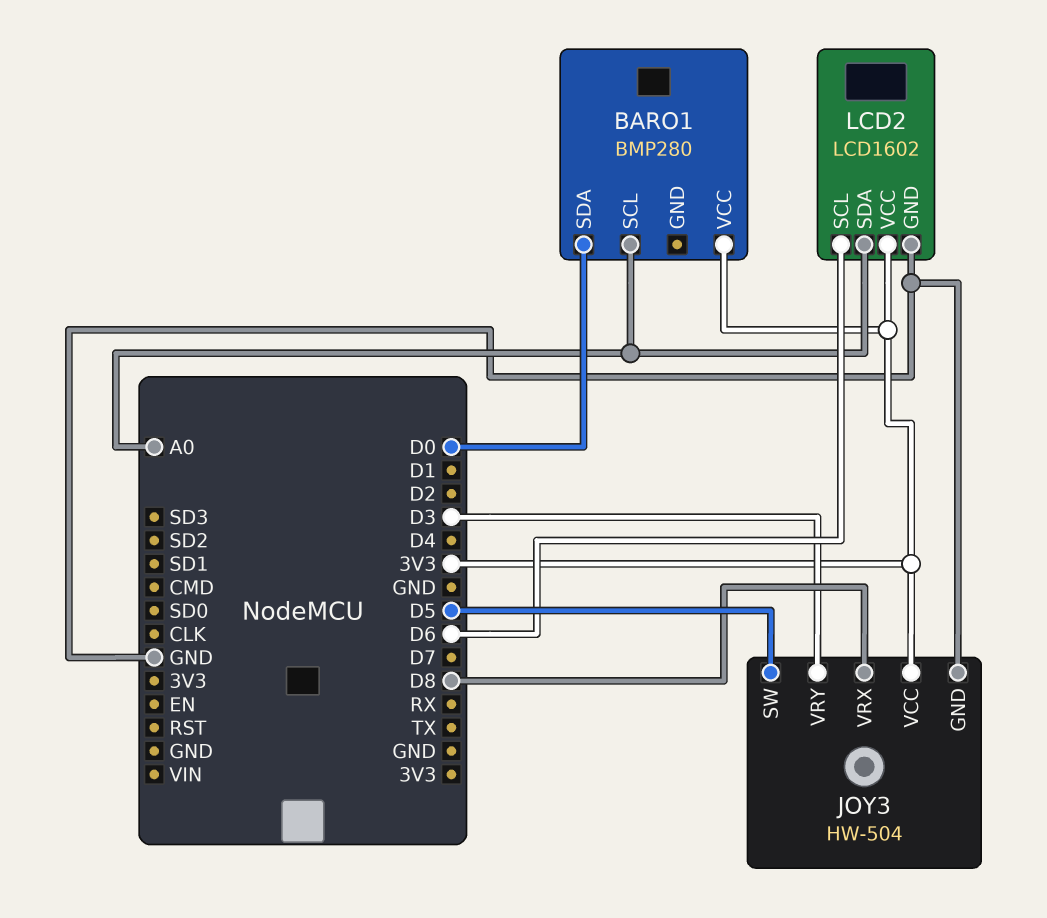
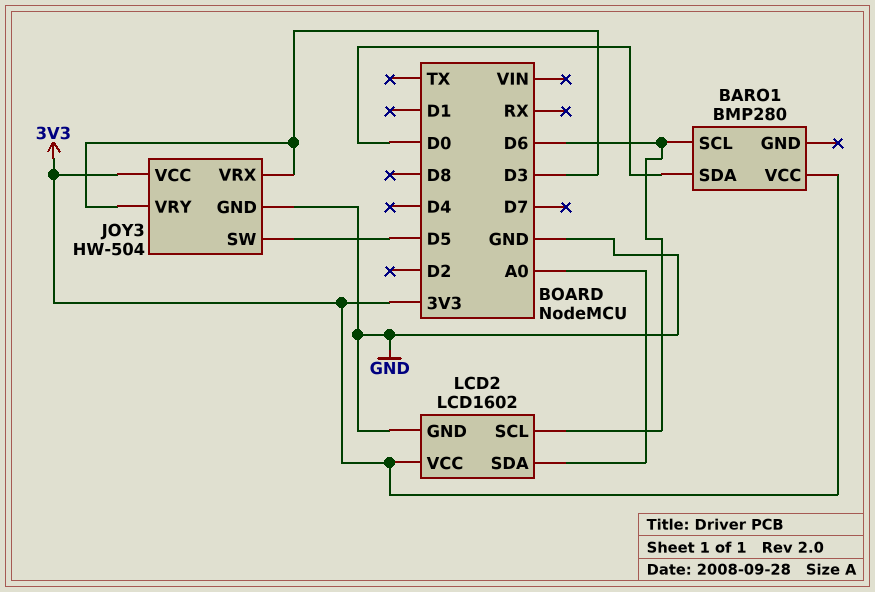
BARO1 pin SCL: A0 -> D6
JOY3 pin VRX: D8 -> D3

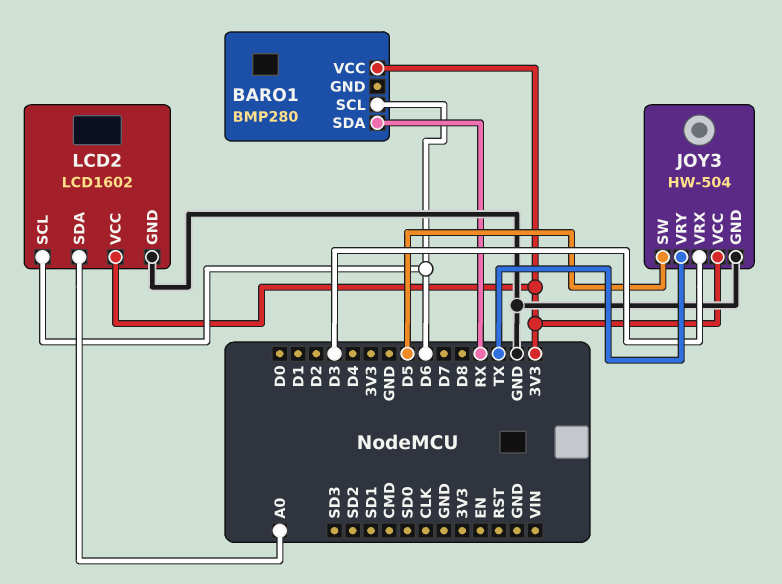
BARO1 pin SDA: D0 -> RX
JOY3 pin VRY: D3 -> TX

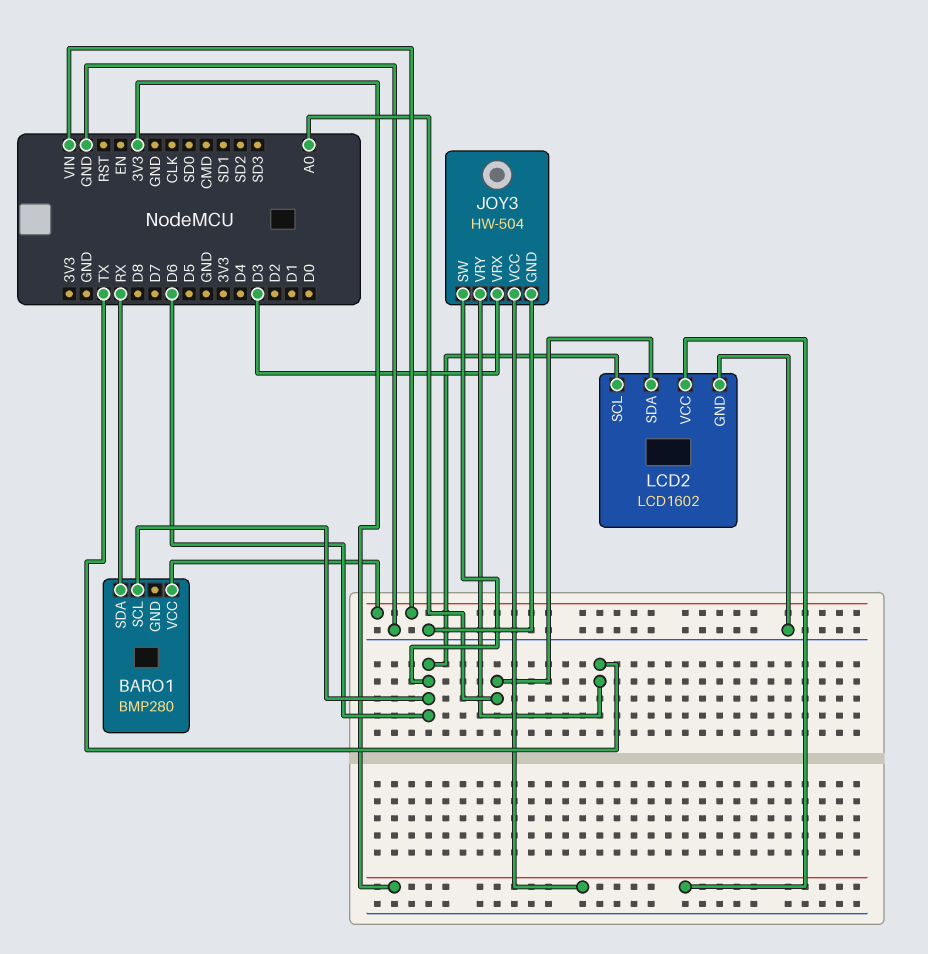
BARO1 pin VCC: 3V3 -> VIN
JOY3 pin SW: D5 -> D6

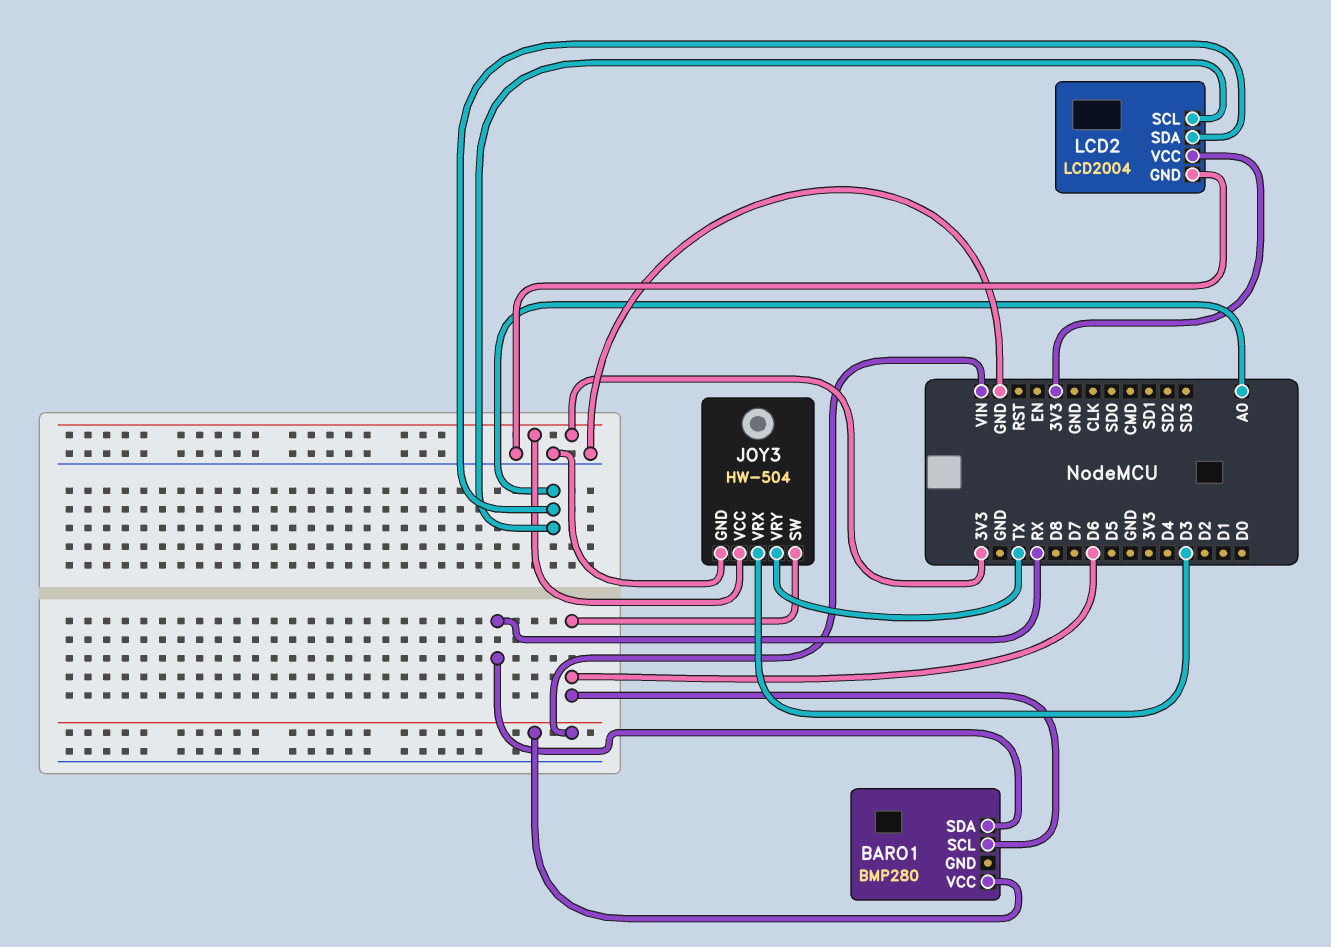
LCD2: LCD1602 -> LCD2004
LCD2 pin SCL: D6 -> A0

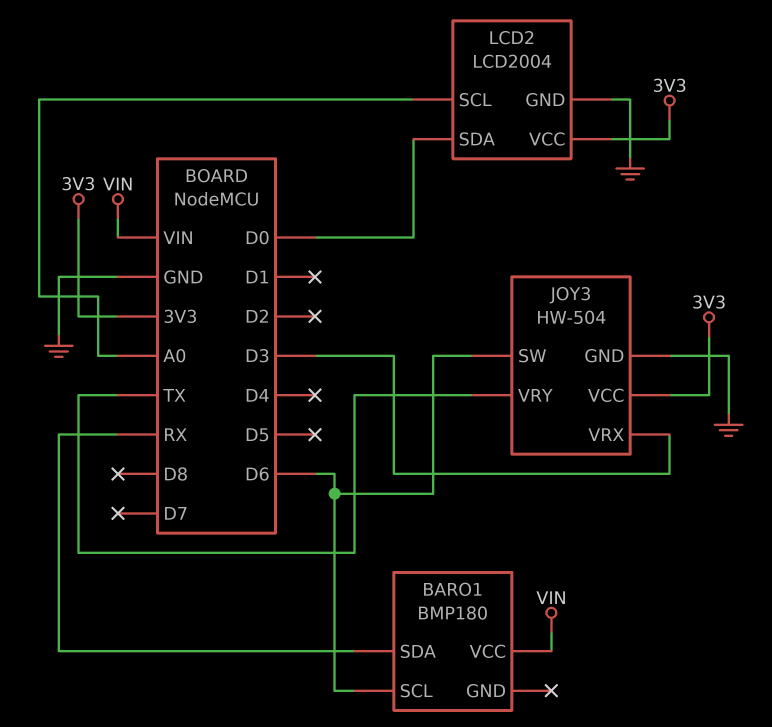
BARO1: BMP280 -> BMP180
LCD2 pin SDA: A0 -> D0

